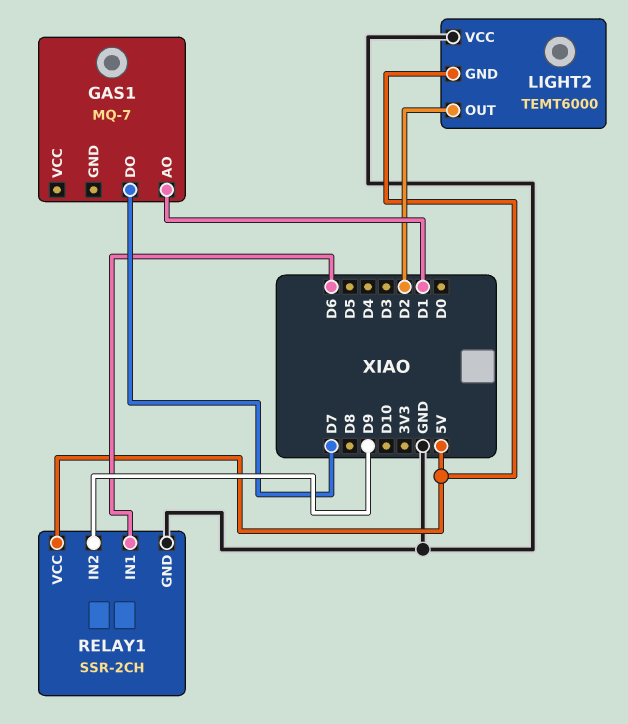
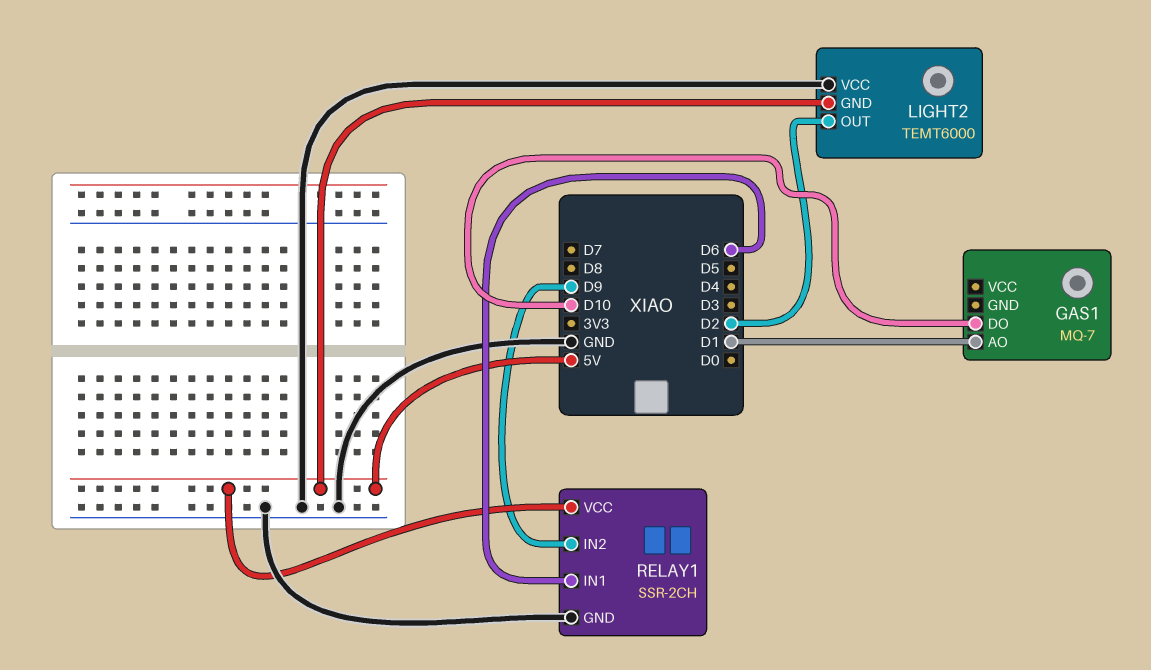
GAS1 pin DO: D7 -> D10

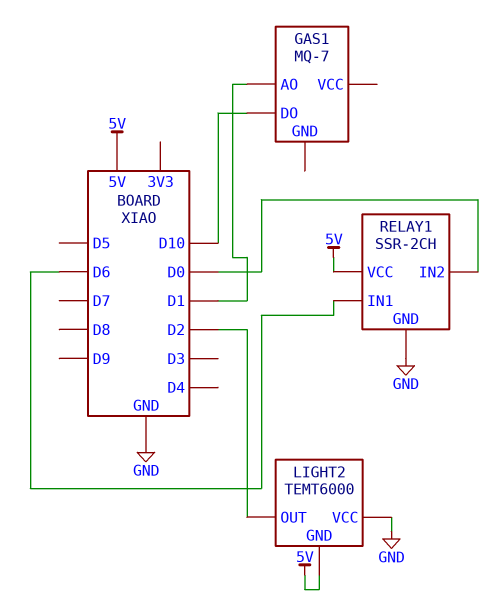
RELAY1 pin IN2: D9 -> D0

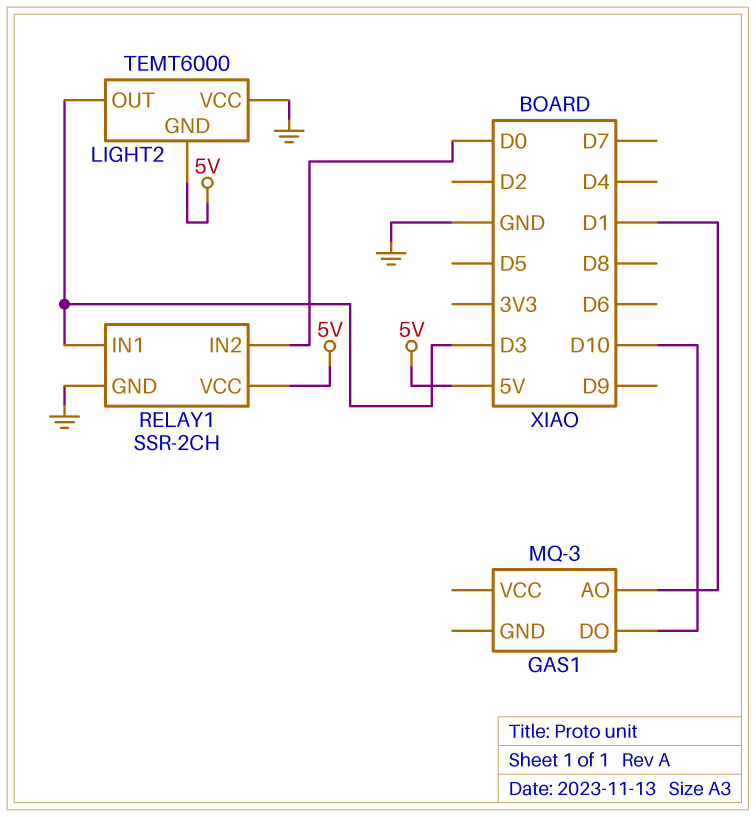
GAS1: MQ-7 -> MQ-3
LIGHT2 pin OUT: D2 -> D3
RELAY1 pin IN1: D6 -> D3

